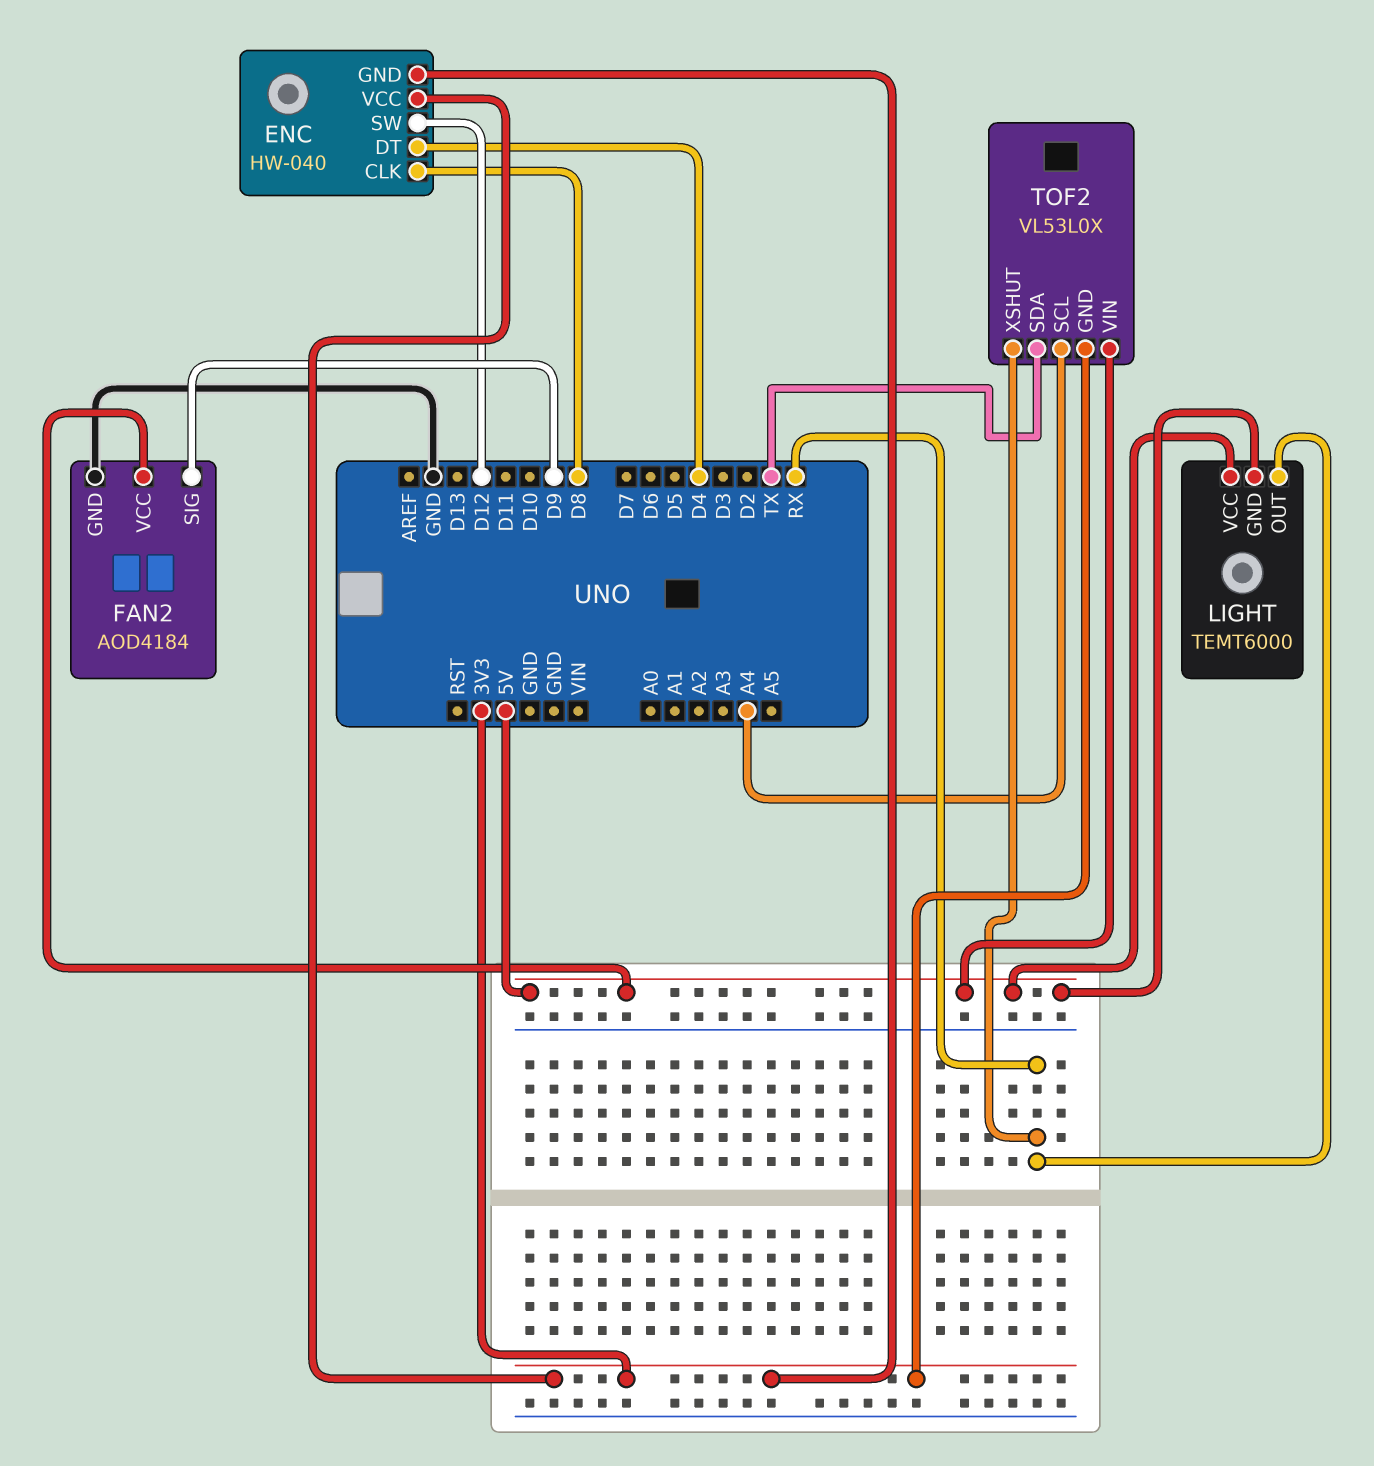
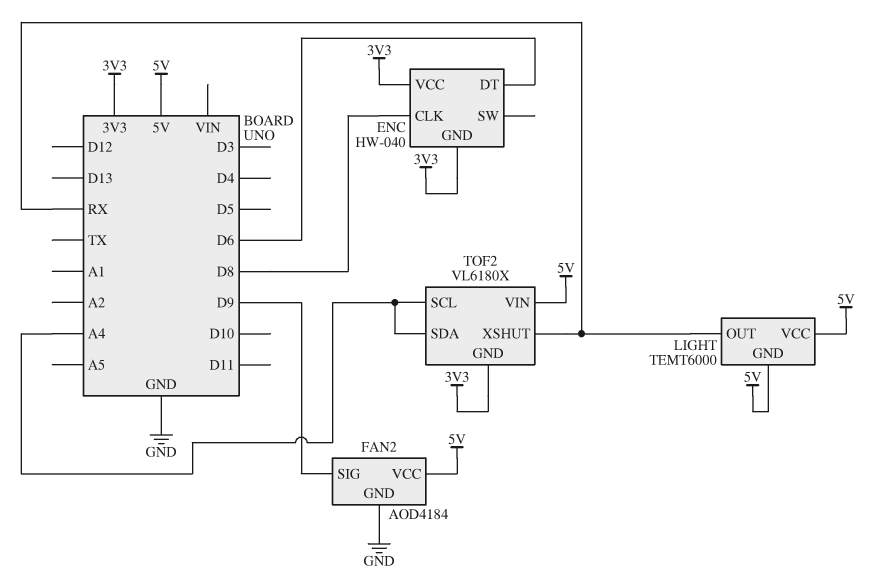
ENC pin DT: D4 -> D6
ENC pin SW: D12 -> none
TOF2: VL53L0X -> VL6180X
TOF2 pin SDA: TX -> A4

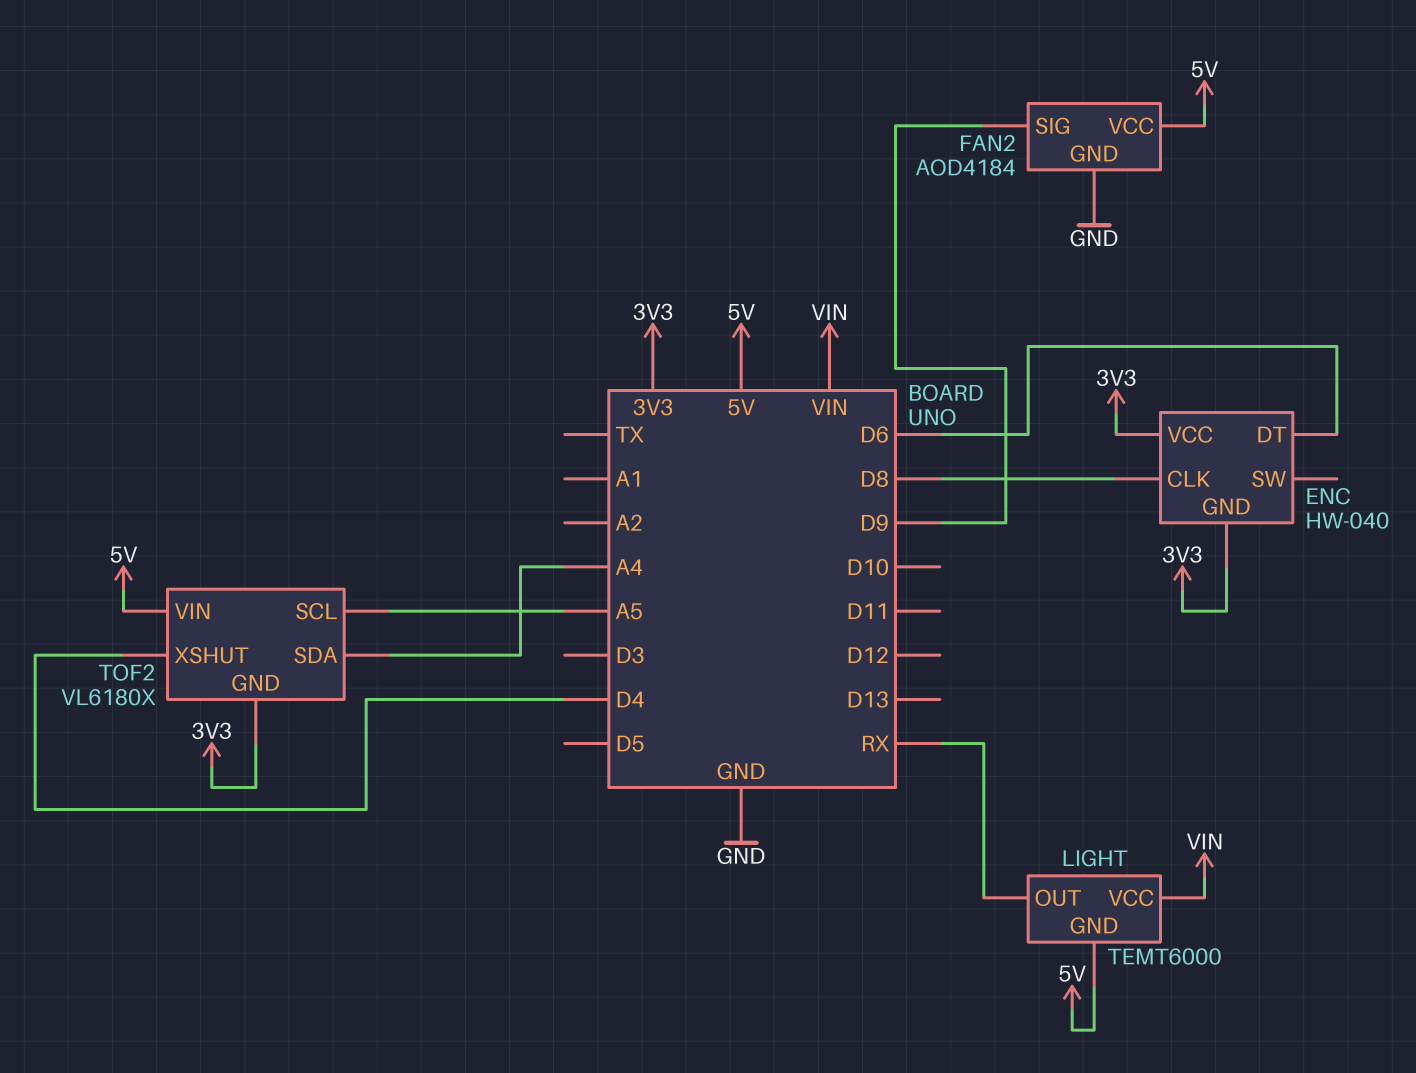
LIGHT pin VCC: 5V -> VIN
TOF2 pin SCL: A4 -> A5
TOF2 pin XSHUT: RX -> D4

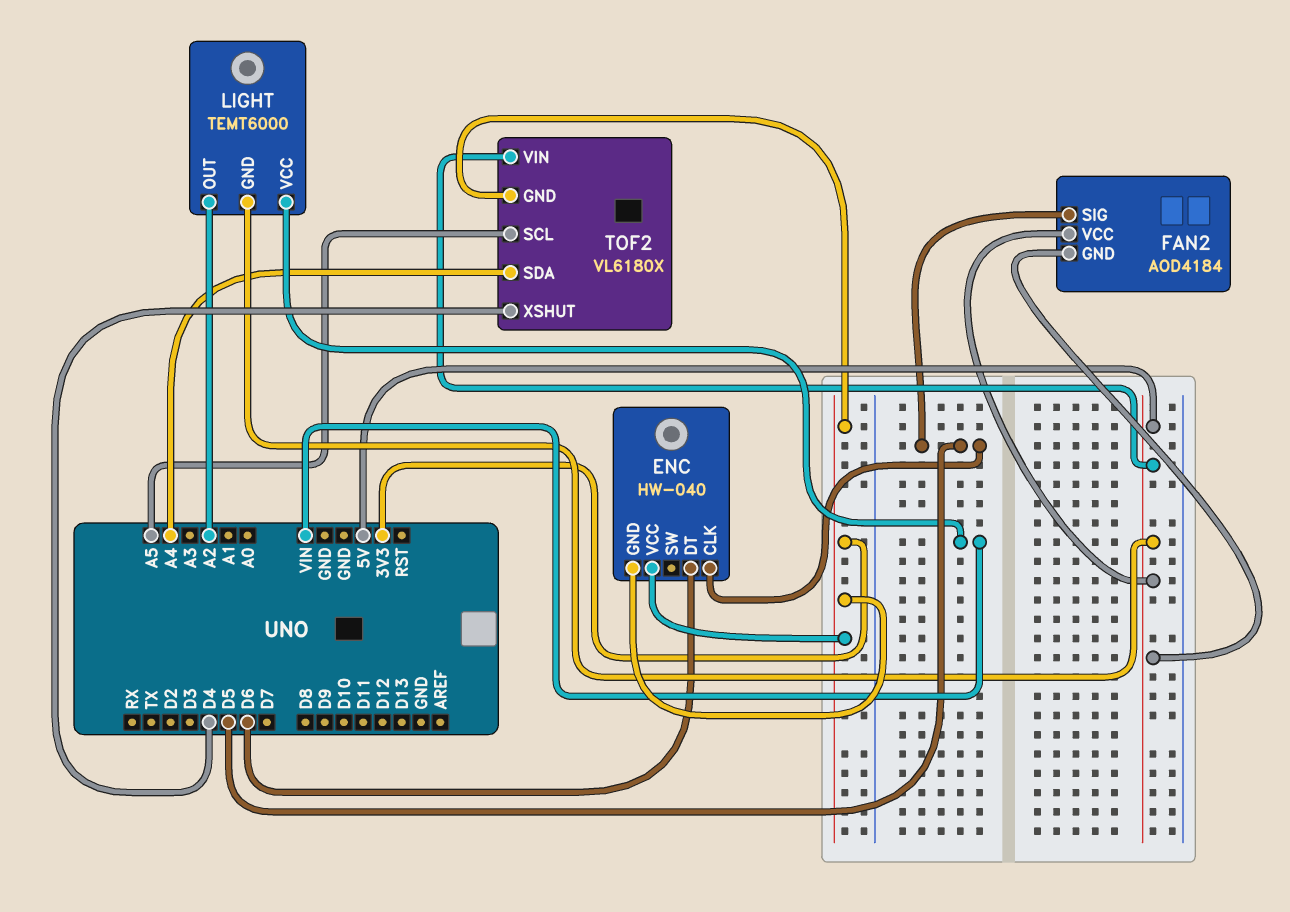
ENC pin CLK: D8 -> D5
FAN2 pin GND: GND -> 5V
FAN2 pin SIG: D9 -> D5
LIGHT pin OUT: RX -> A2

